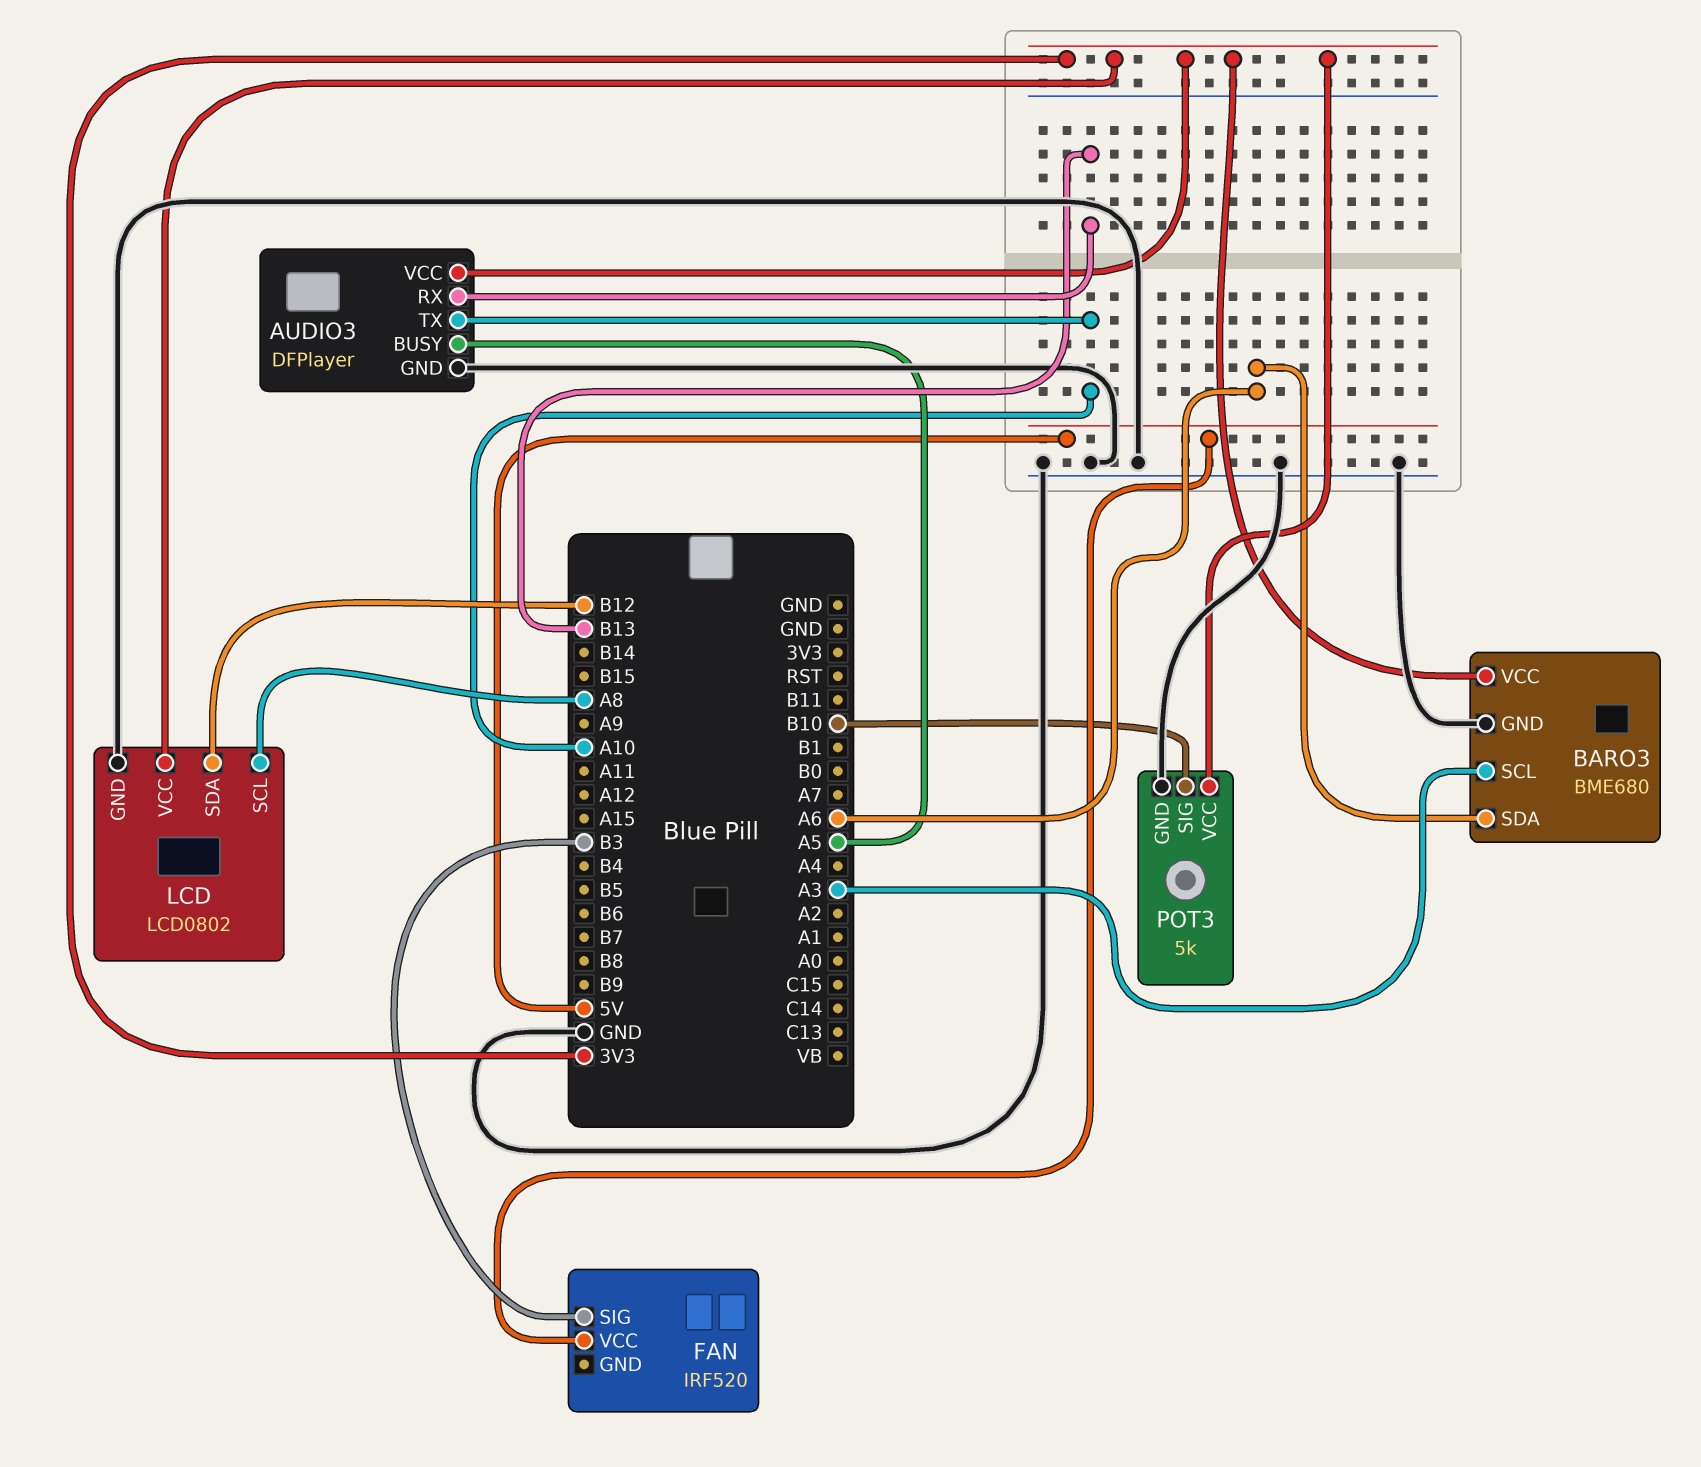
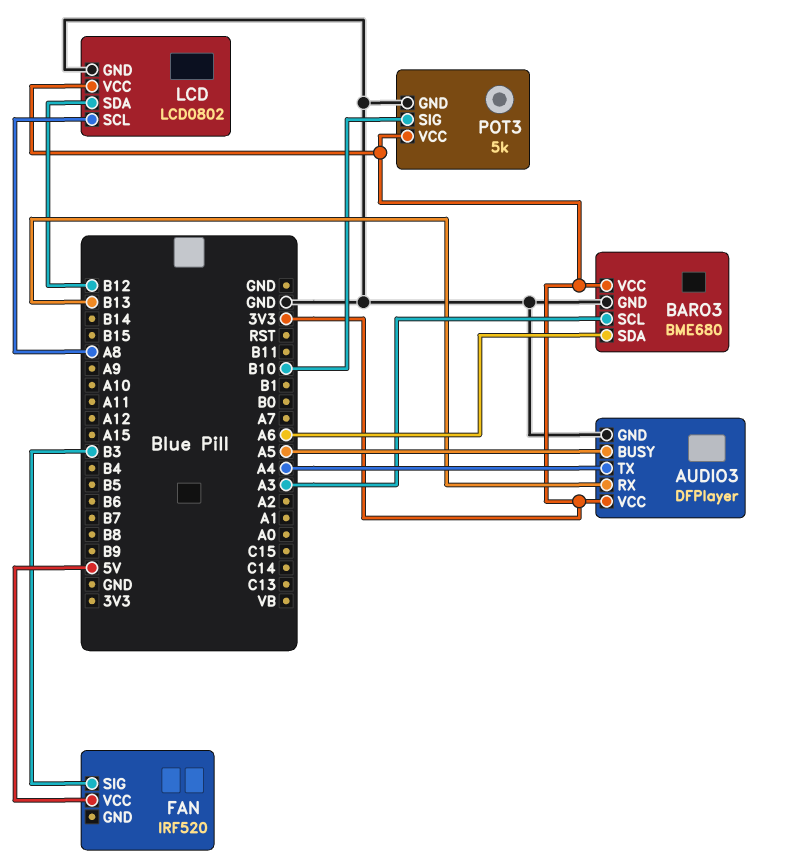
AUDIO3 pin TX: A10 -> A4

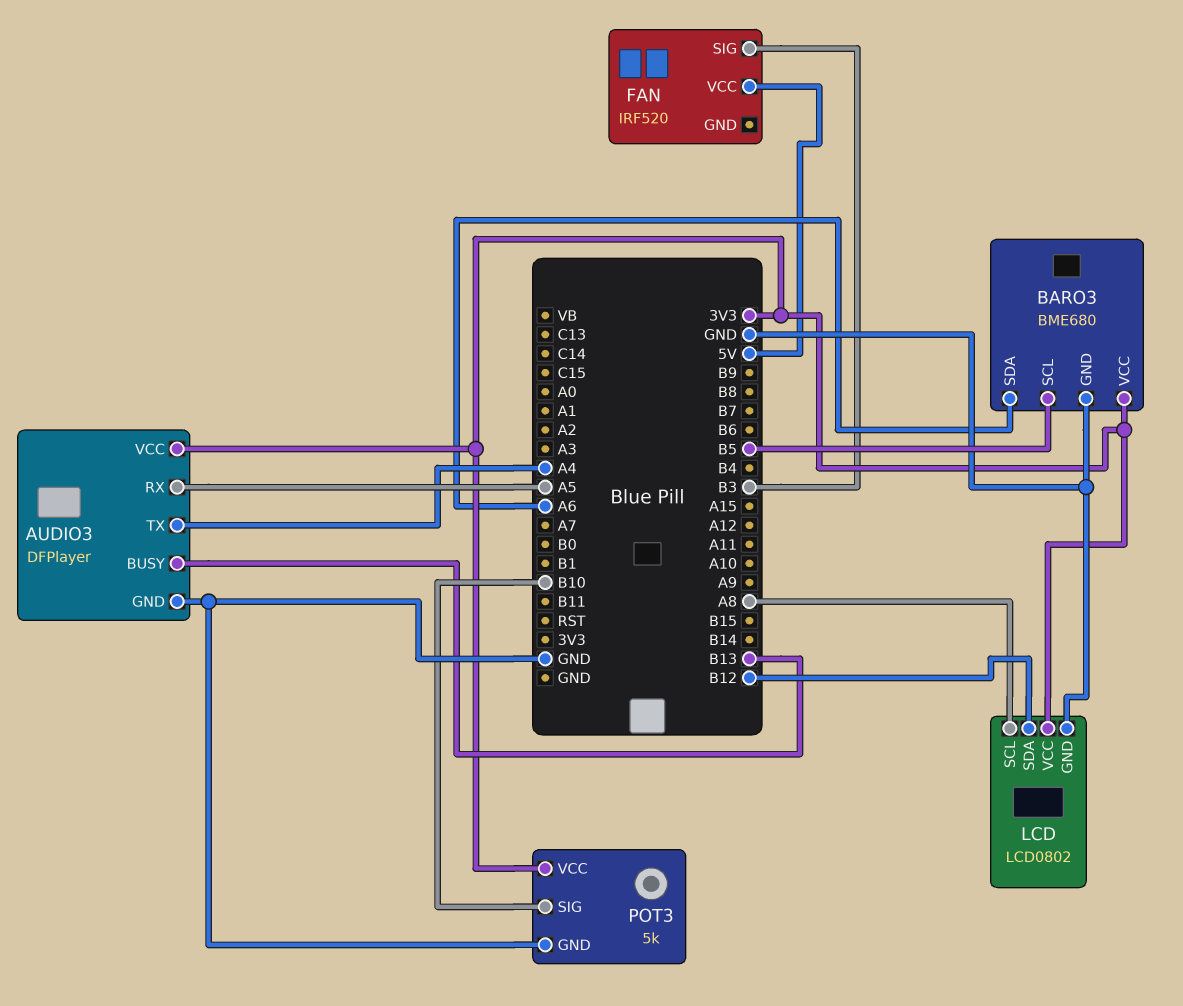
AUDIO3 pin BUSY: A5 -> B13
AUDIO3 pin RX: B13 -> A5
BARO3 pin SCL: A3 -> B5

